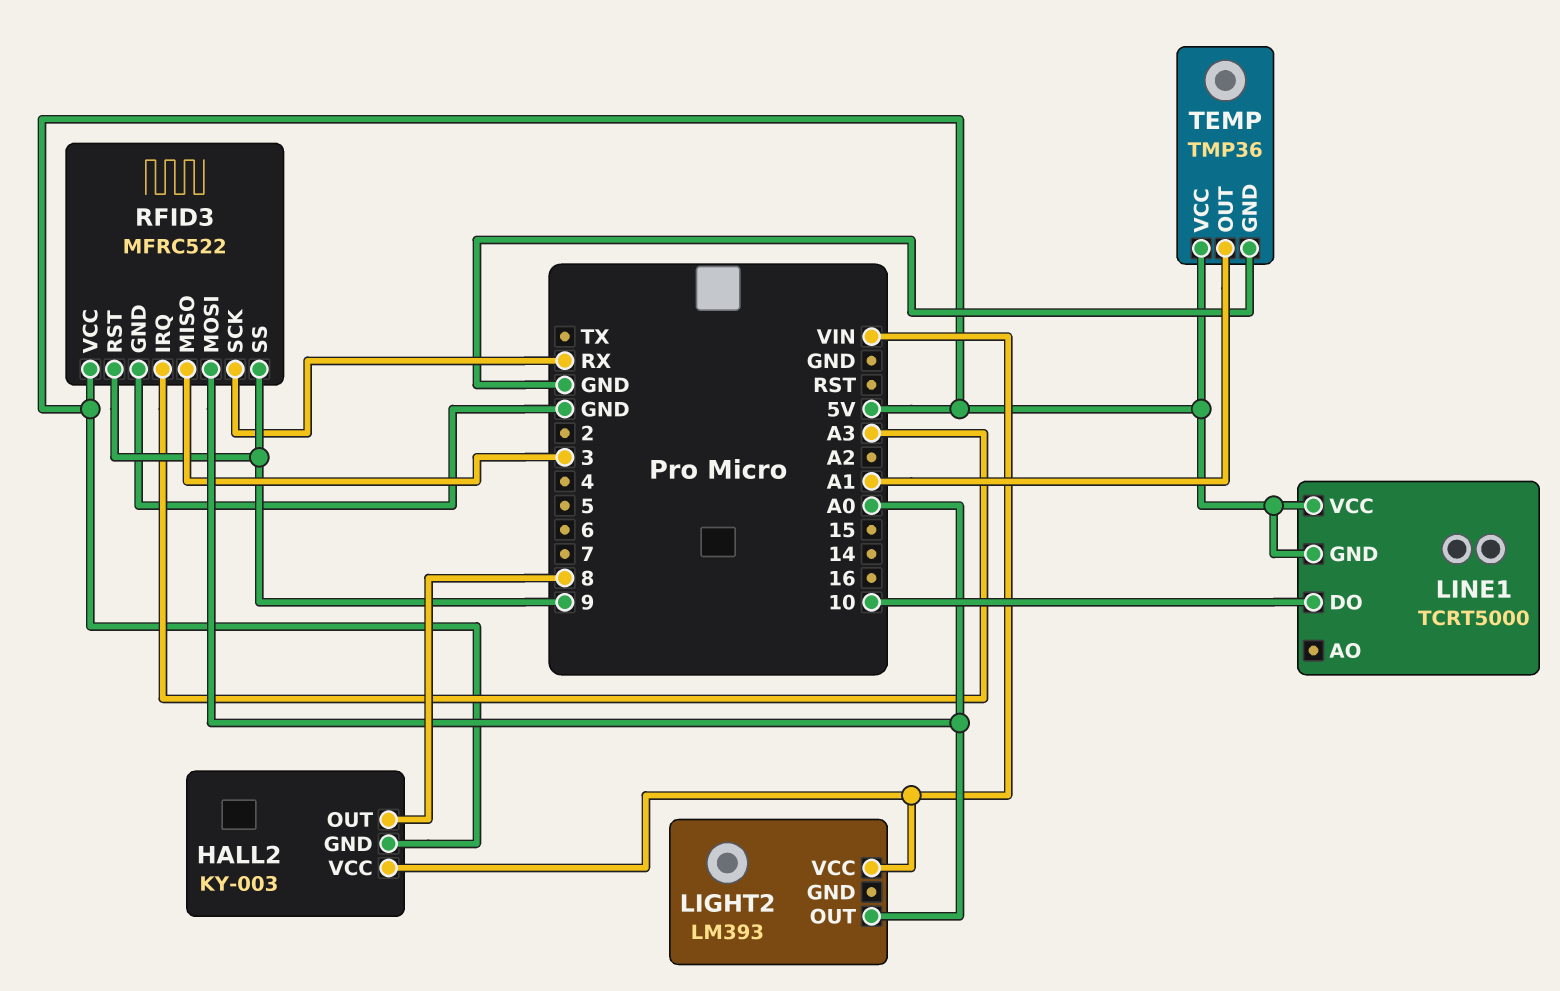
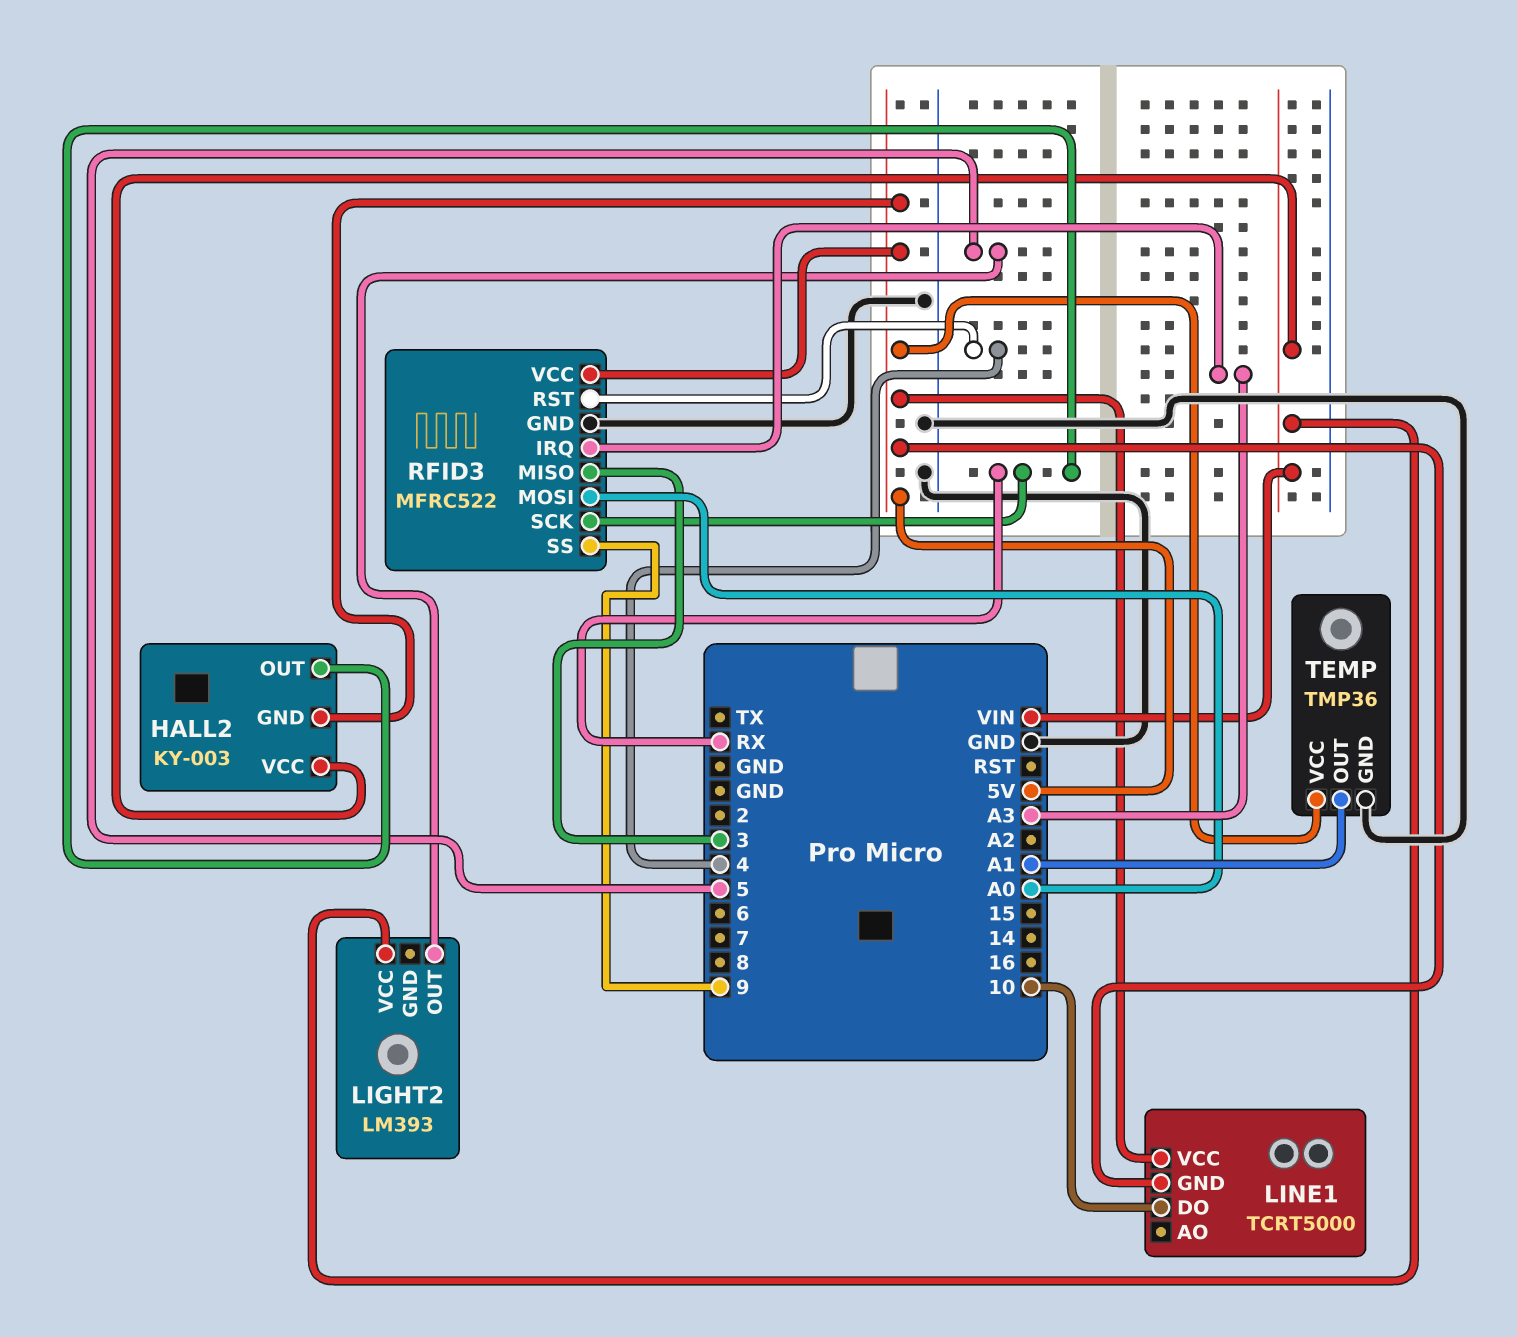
HALL2 pin OUT: 8 -> RX
LIGHT2 pin OUT: A0 -> 5
RFID3 pin RST: 9 -> 4

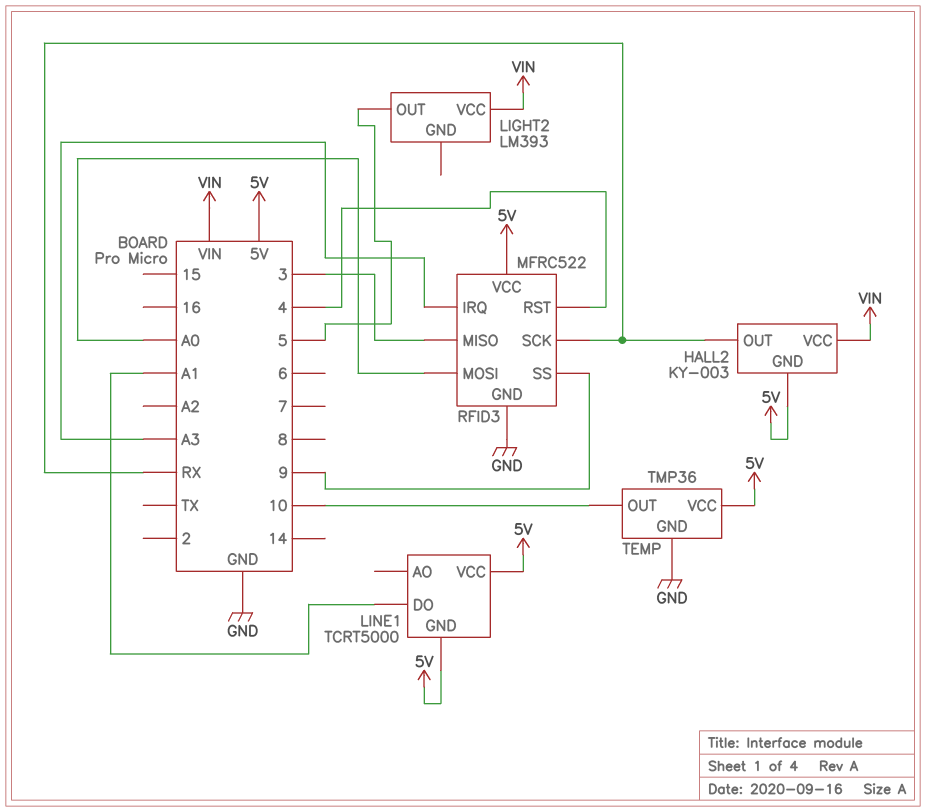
LINE1 pin DO: 10 -> A1
TEMP pin OUT: A1 -> 10

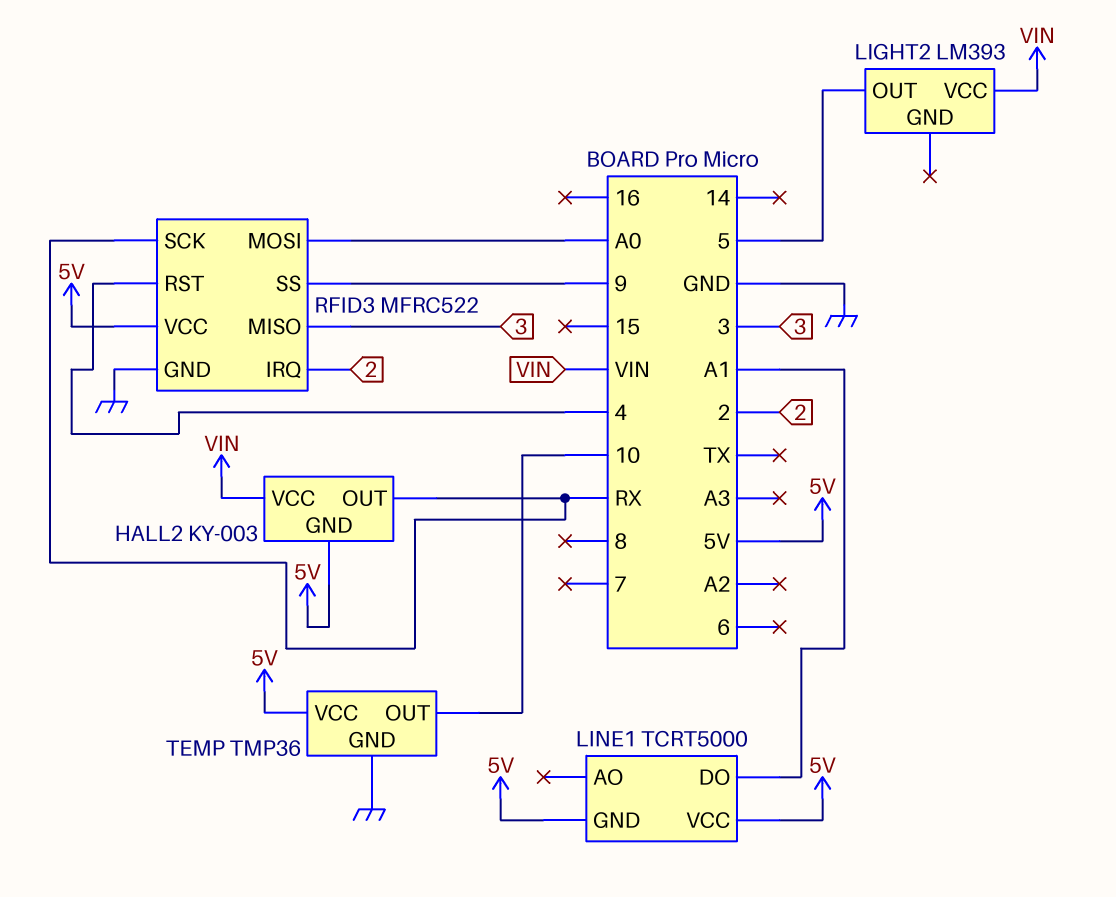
RFID3 pin IRQ: A3 -> 2

